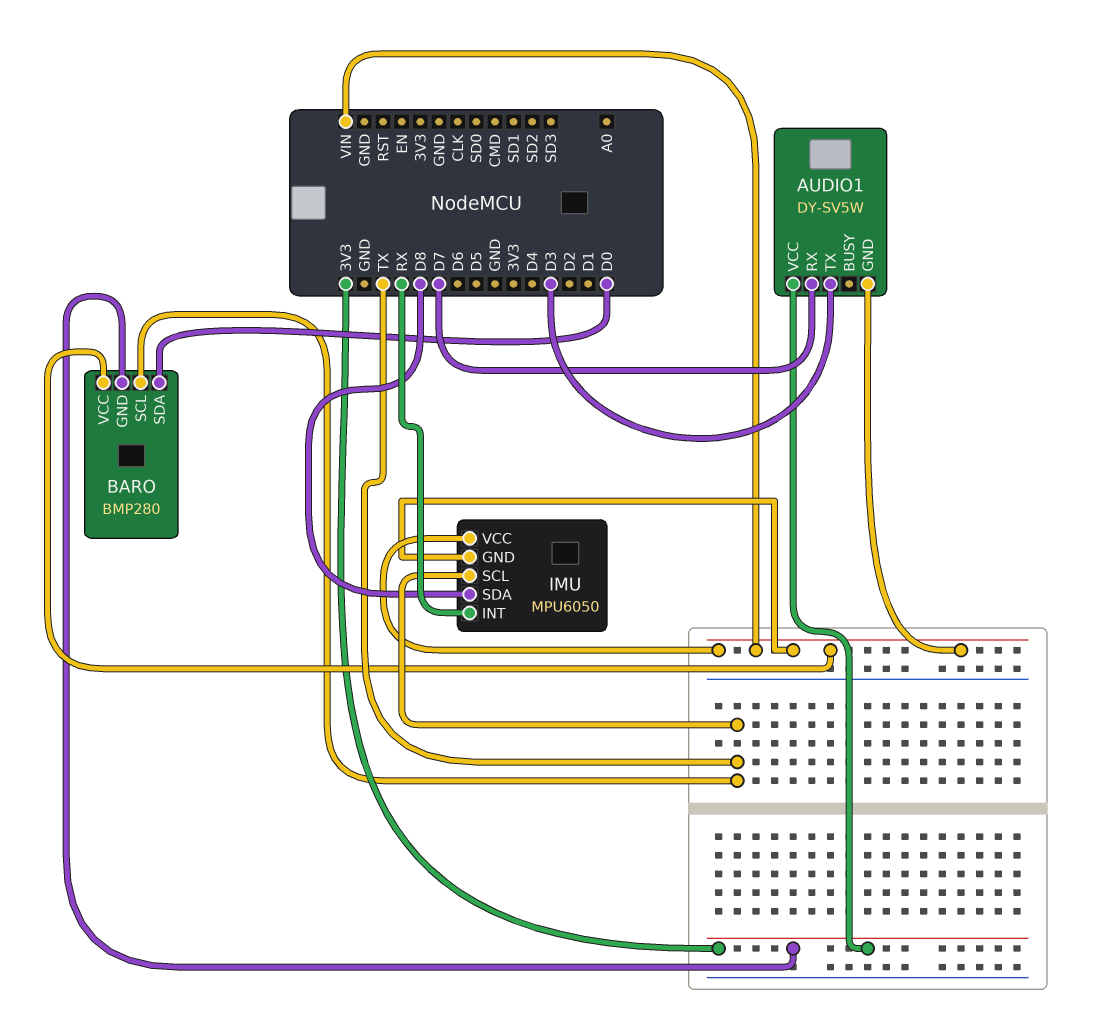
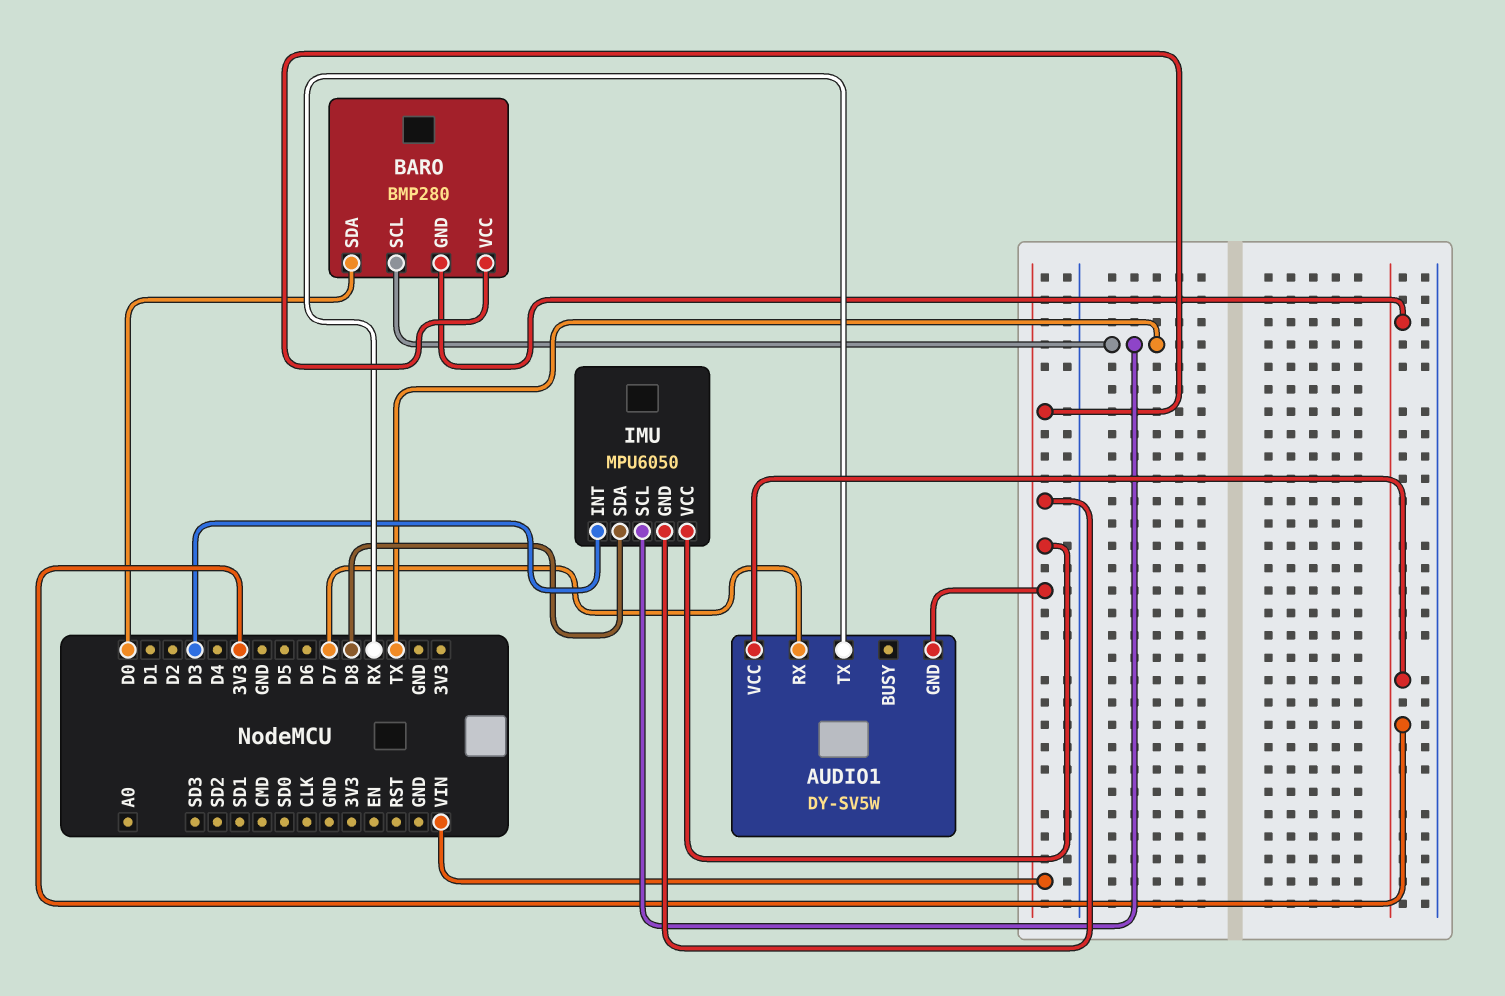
AUDIO1 pin TX: D3 -> RX
IMU pin INT: RX -> D3

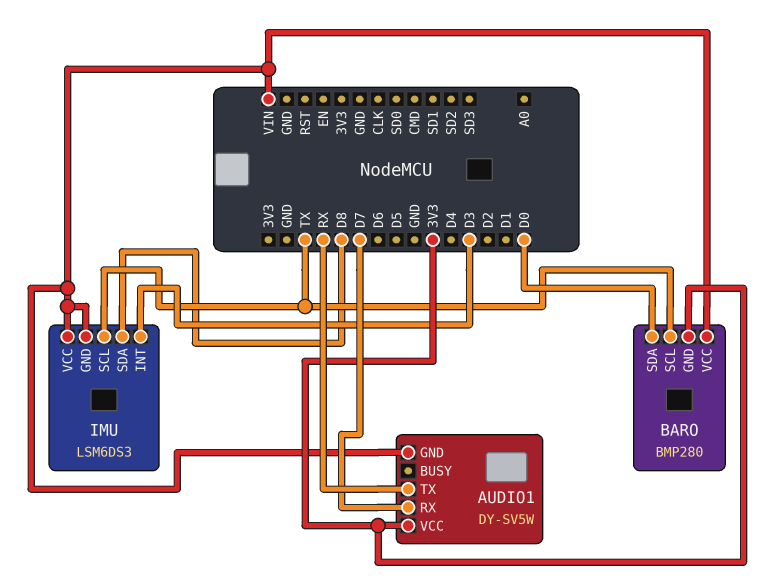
IMU: MPU6050 -> LSM6DS3

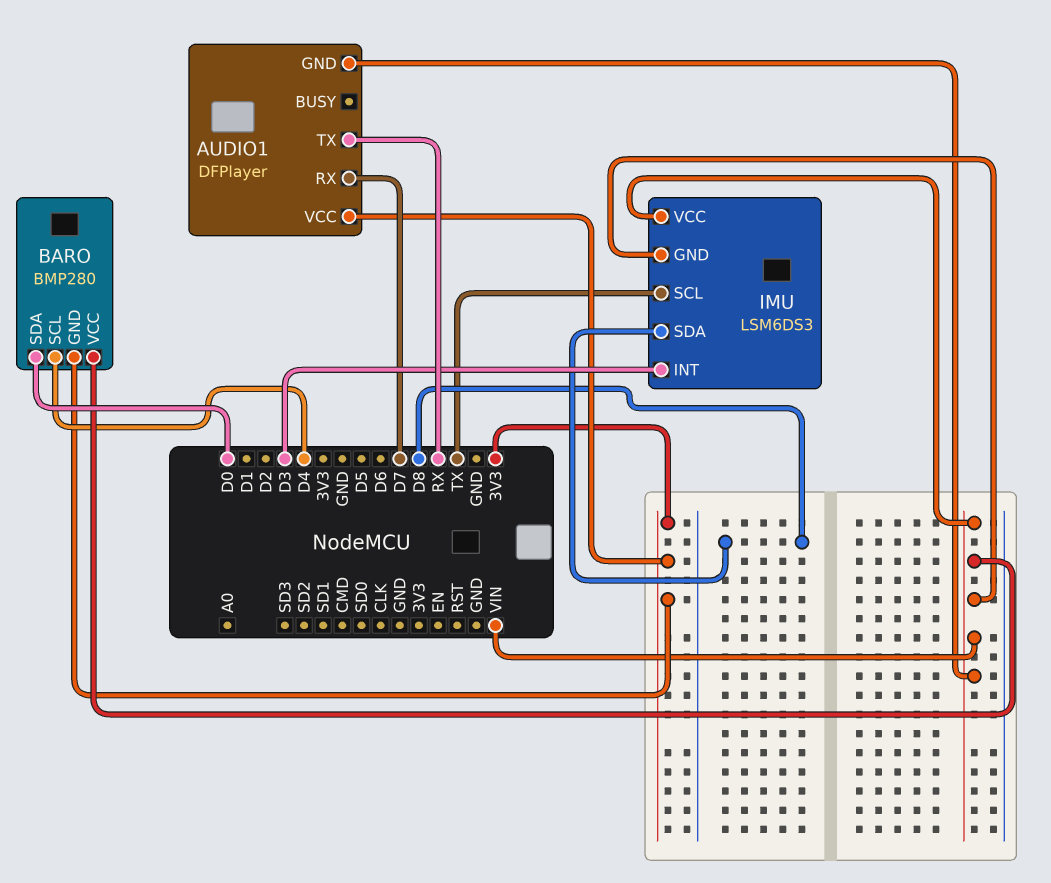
AUDIO1: DY-SV5W -> DFPlayer
BARO pin SCL: TX -> D4

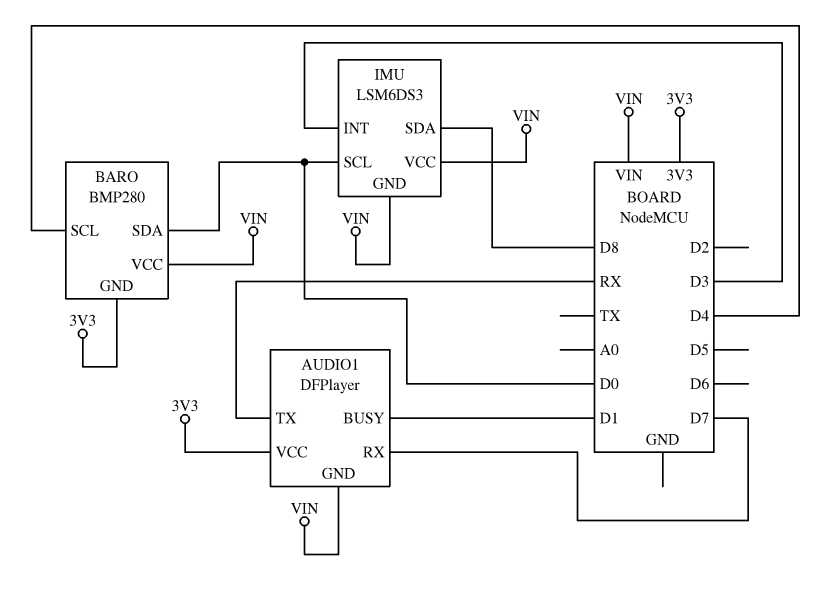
AUDIO1 pin BUSY: none -> D1
IMU pin SCL: TX -> D0

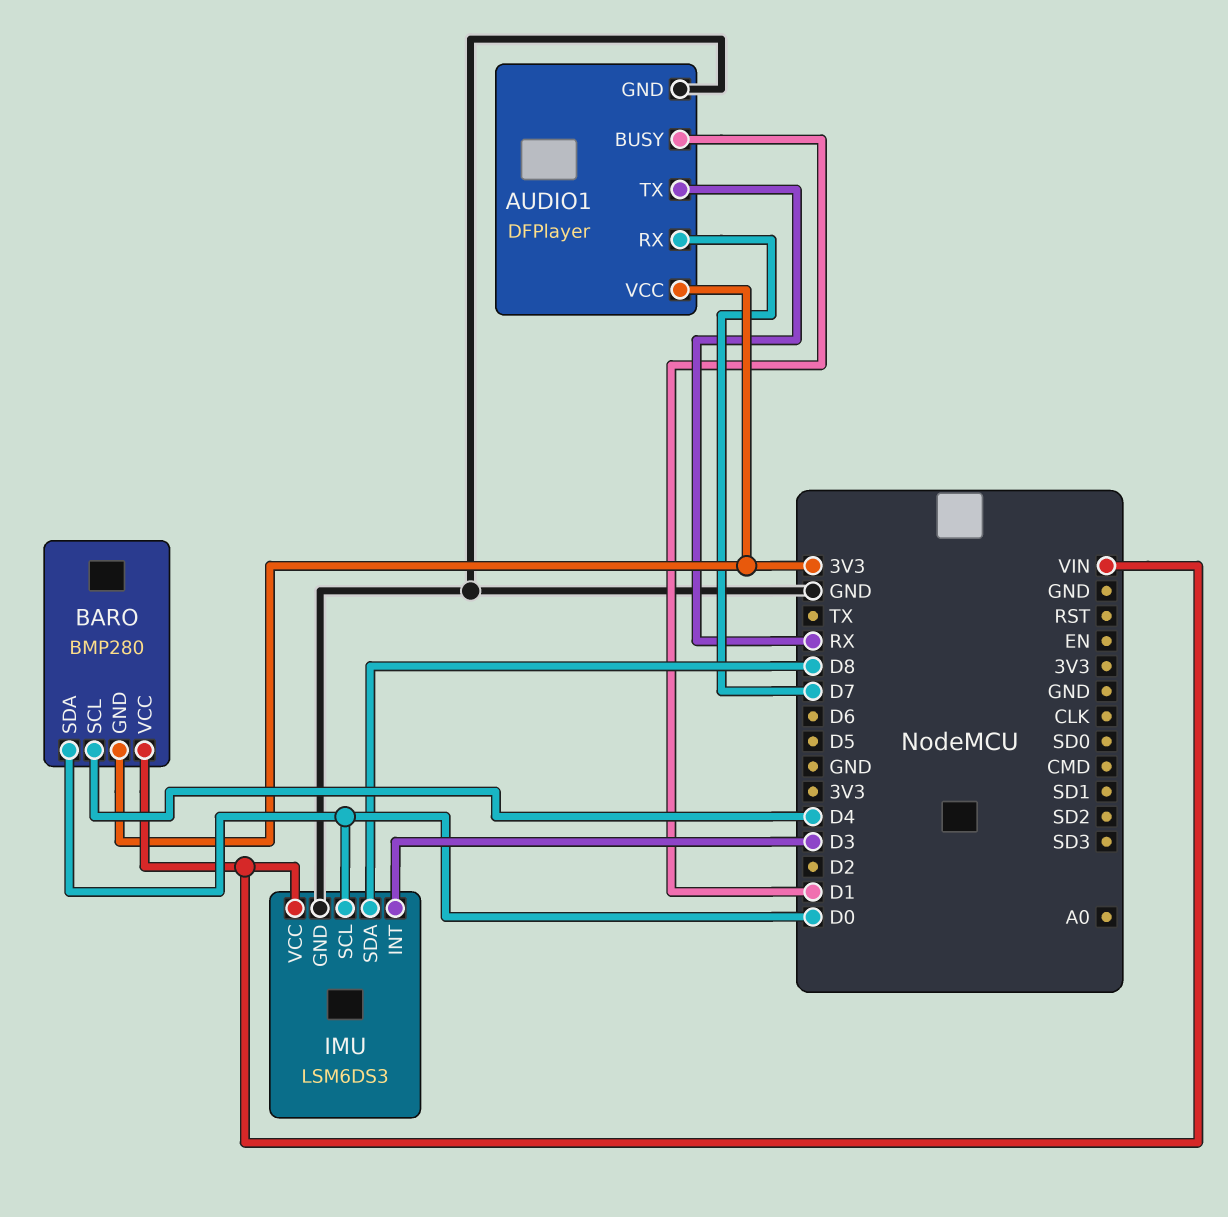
AUDIO1 pin GND: VIN -> GND
IMU pin GND: VIN -> GND

